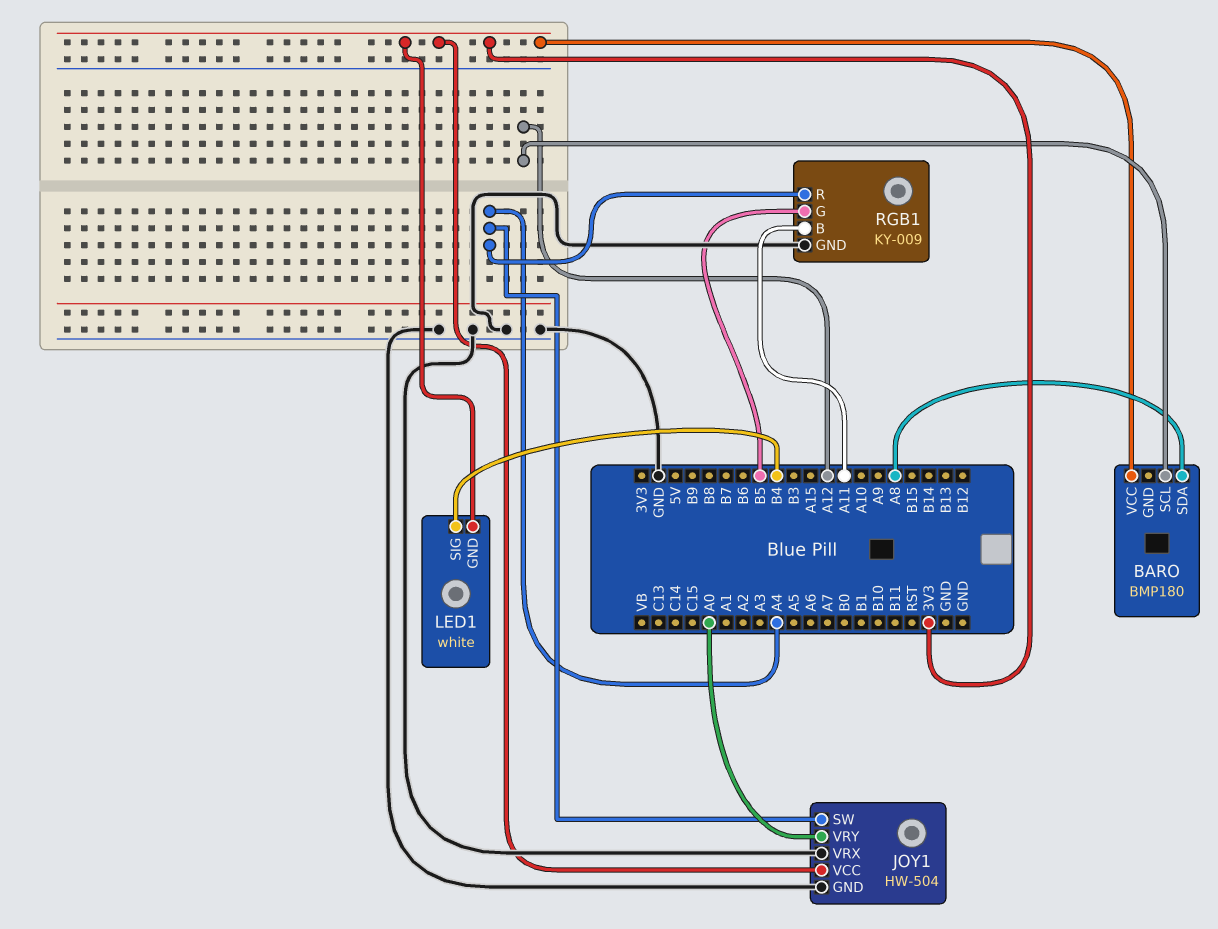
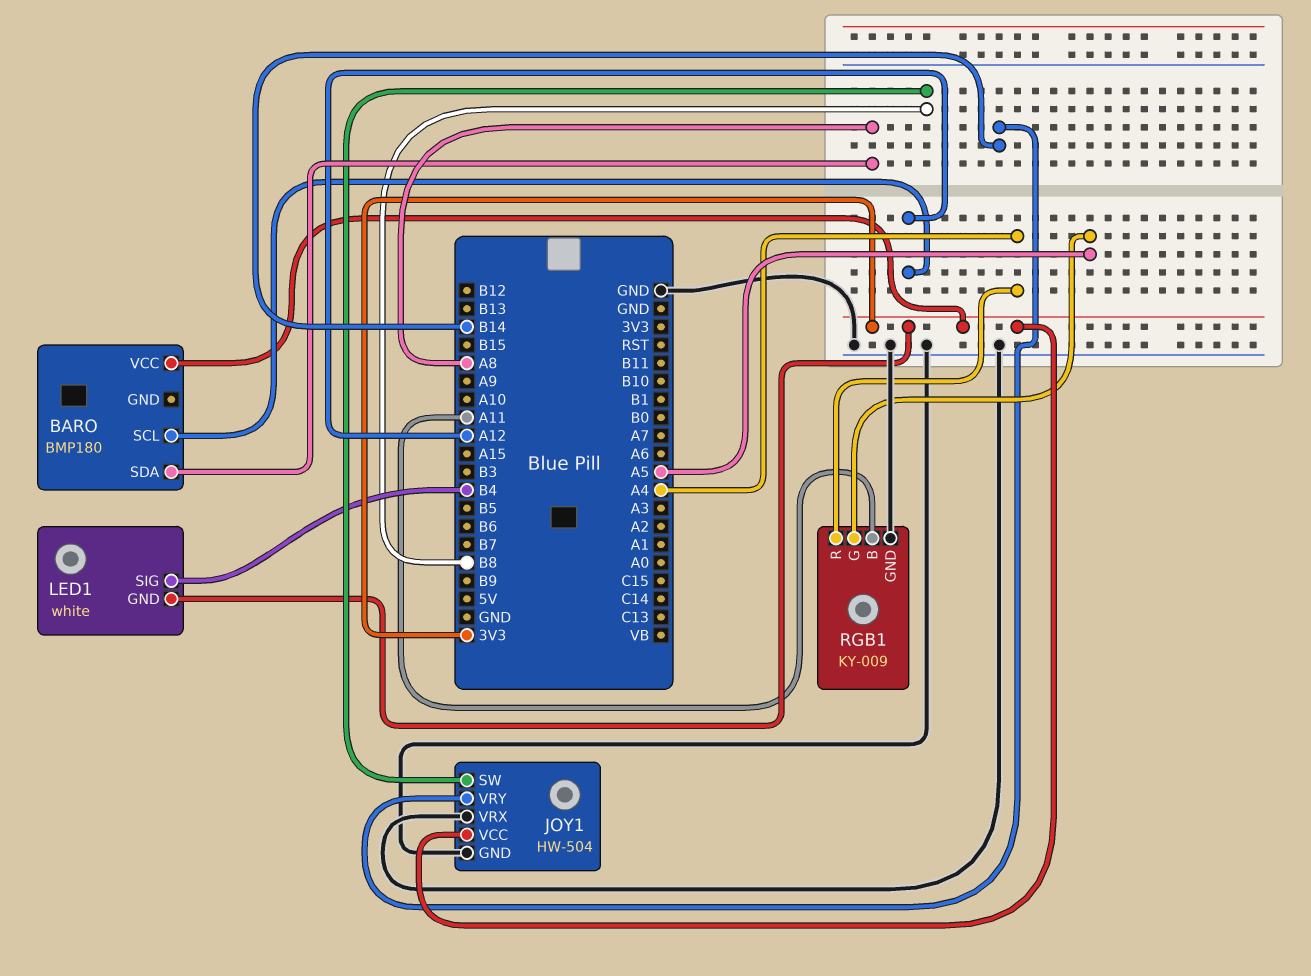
JOY1 pin SW: A4 -> B8
JOY1 pin VRY: A0 -> B14
RGB1 pin G: B5 -> A5

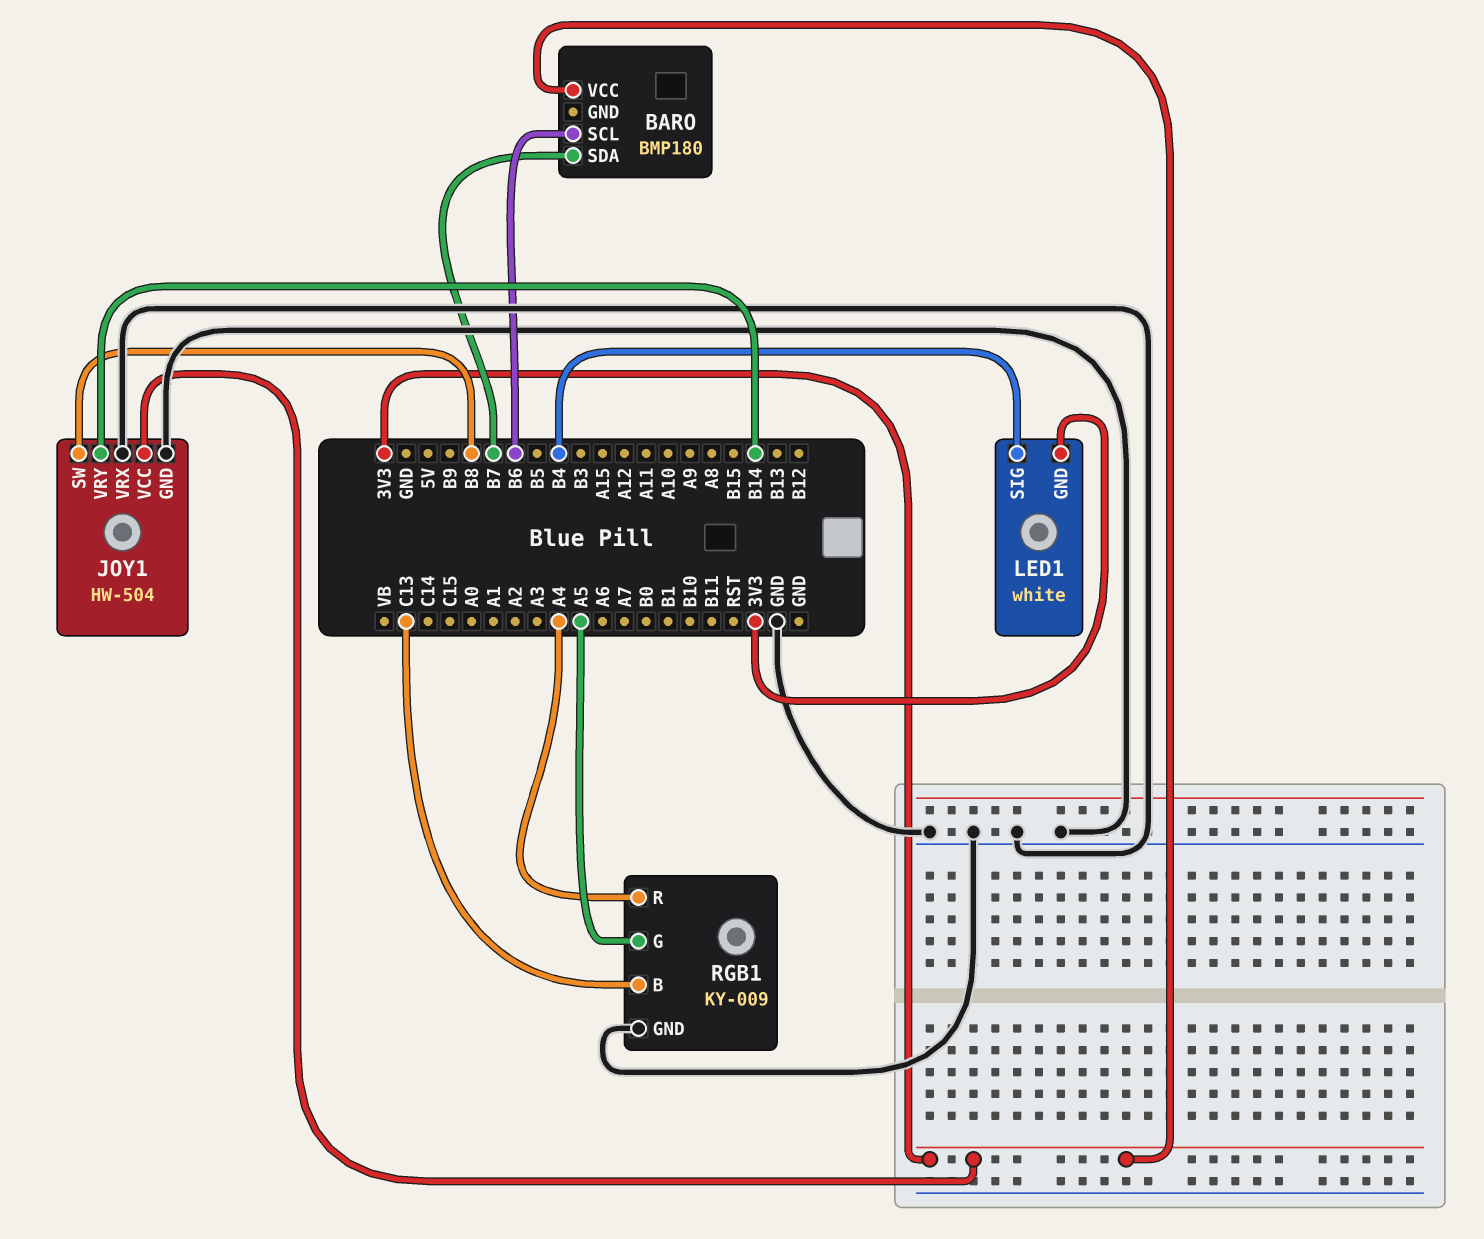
BARO pin SCL: A12 -> B6
BARO pin SDA: A8 -> B7
RGB1 pin B: A11 -> C13

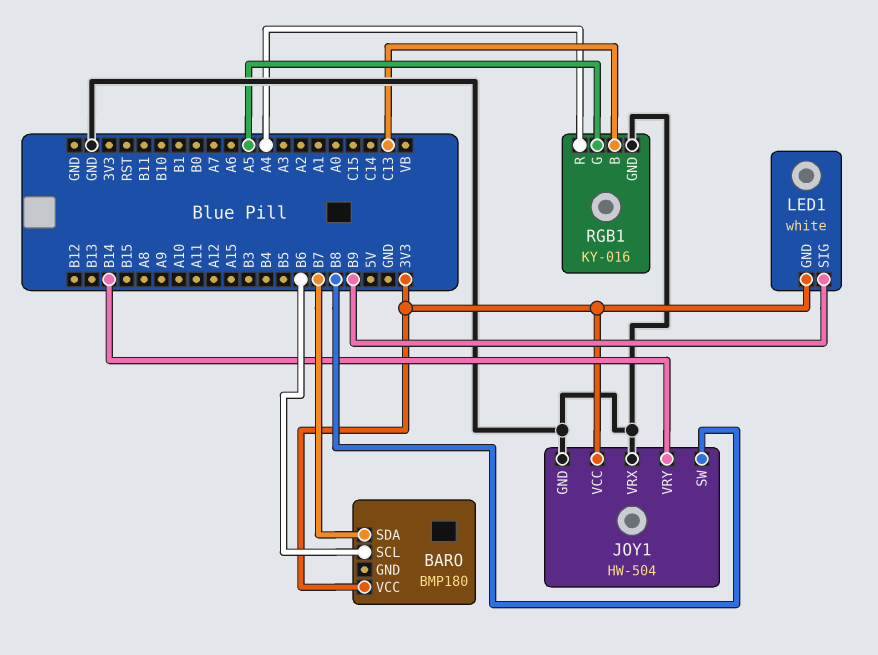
LED1 pin SIG: B4 -> B9
RGB1: KY-009 -> KY-016

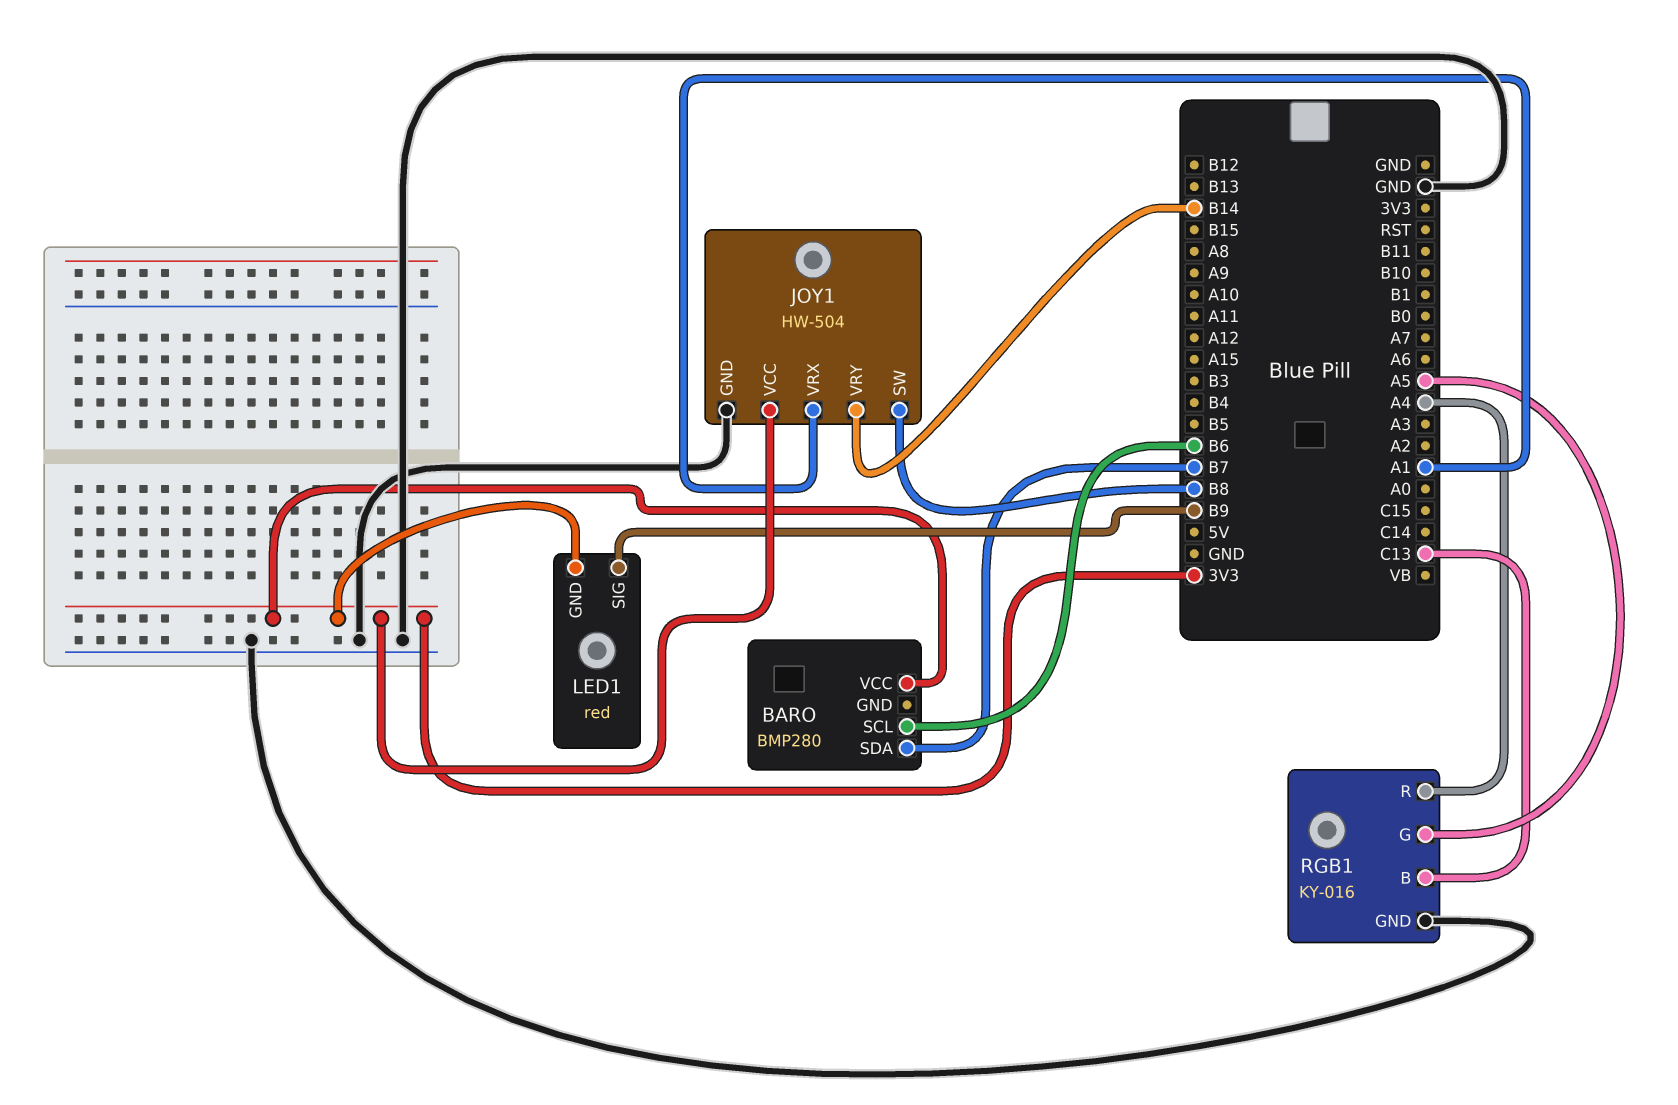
BARO: BMP180 -> BMP280
JOY1 pin VRX: GND -> A1
LED1: white -> red

